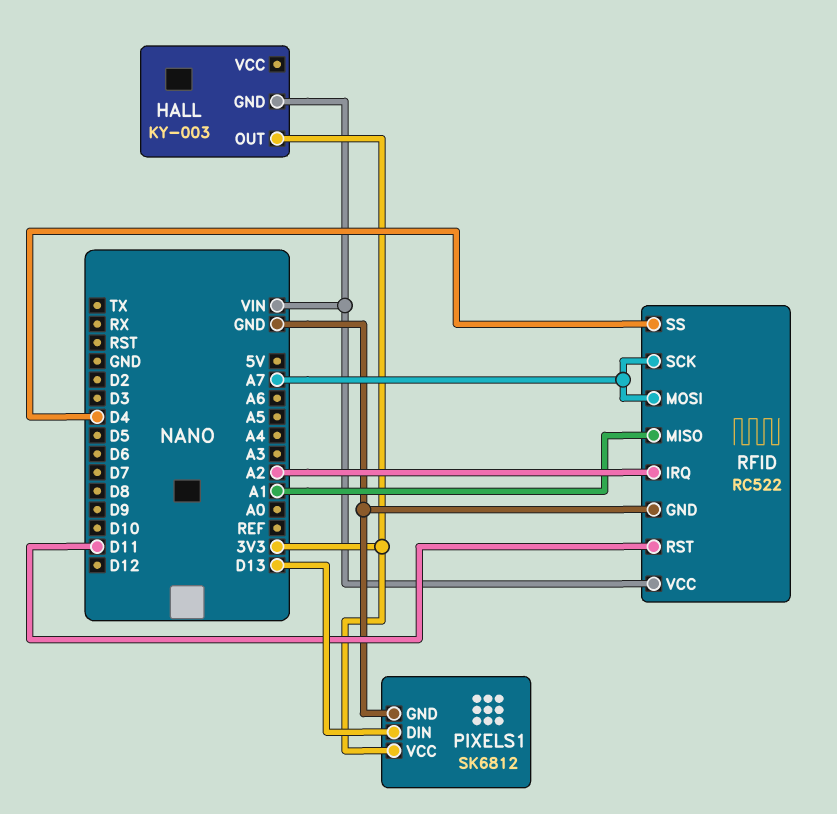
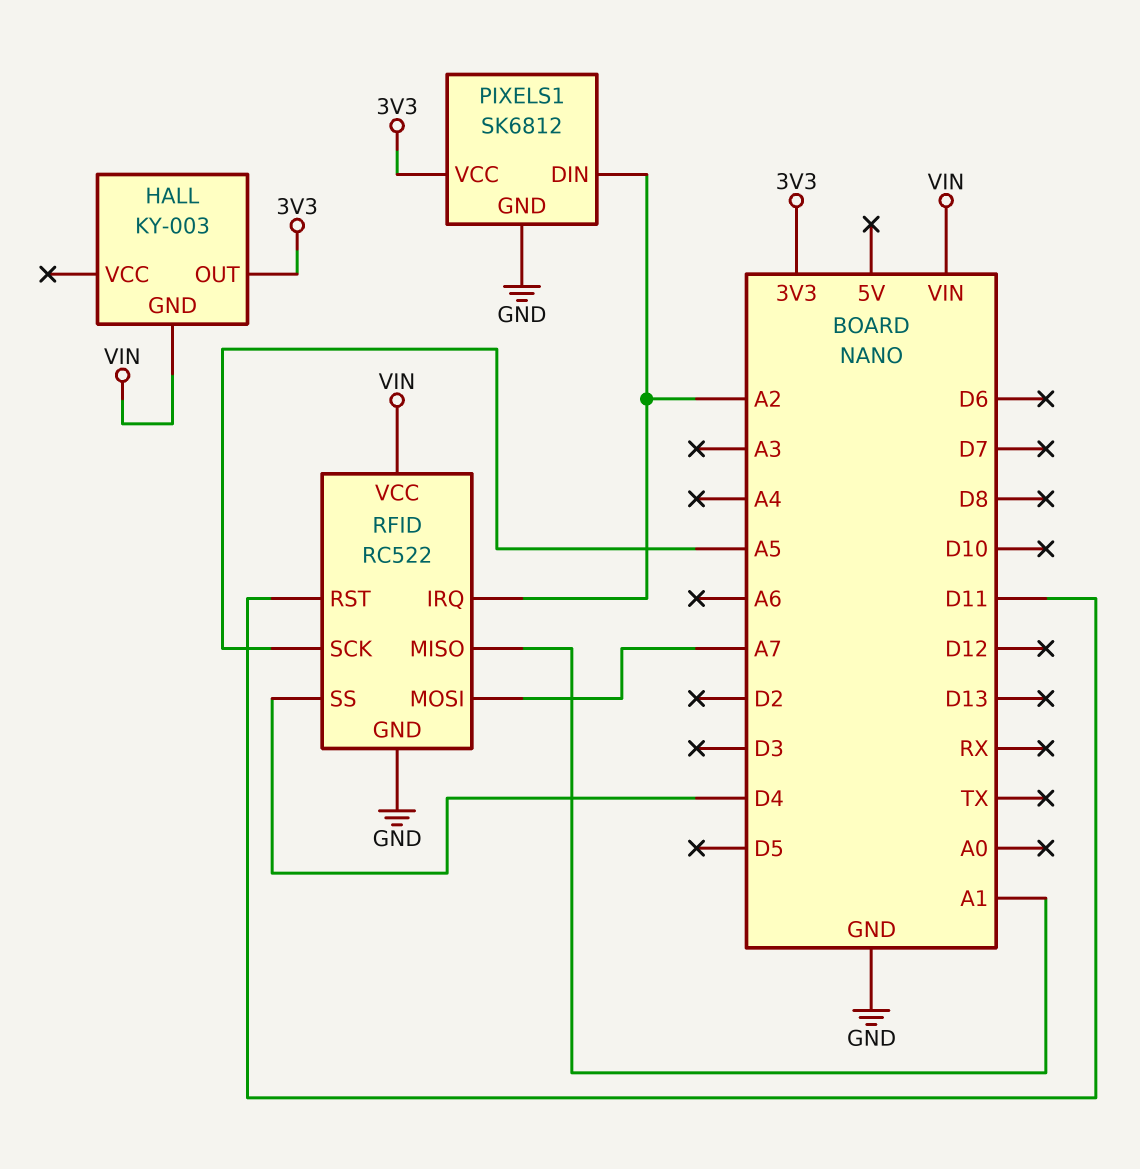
PIXELS1 pin DIN: D13 -> A2
RFID pin SCK: A7 -> A5

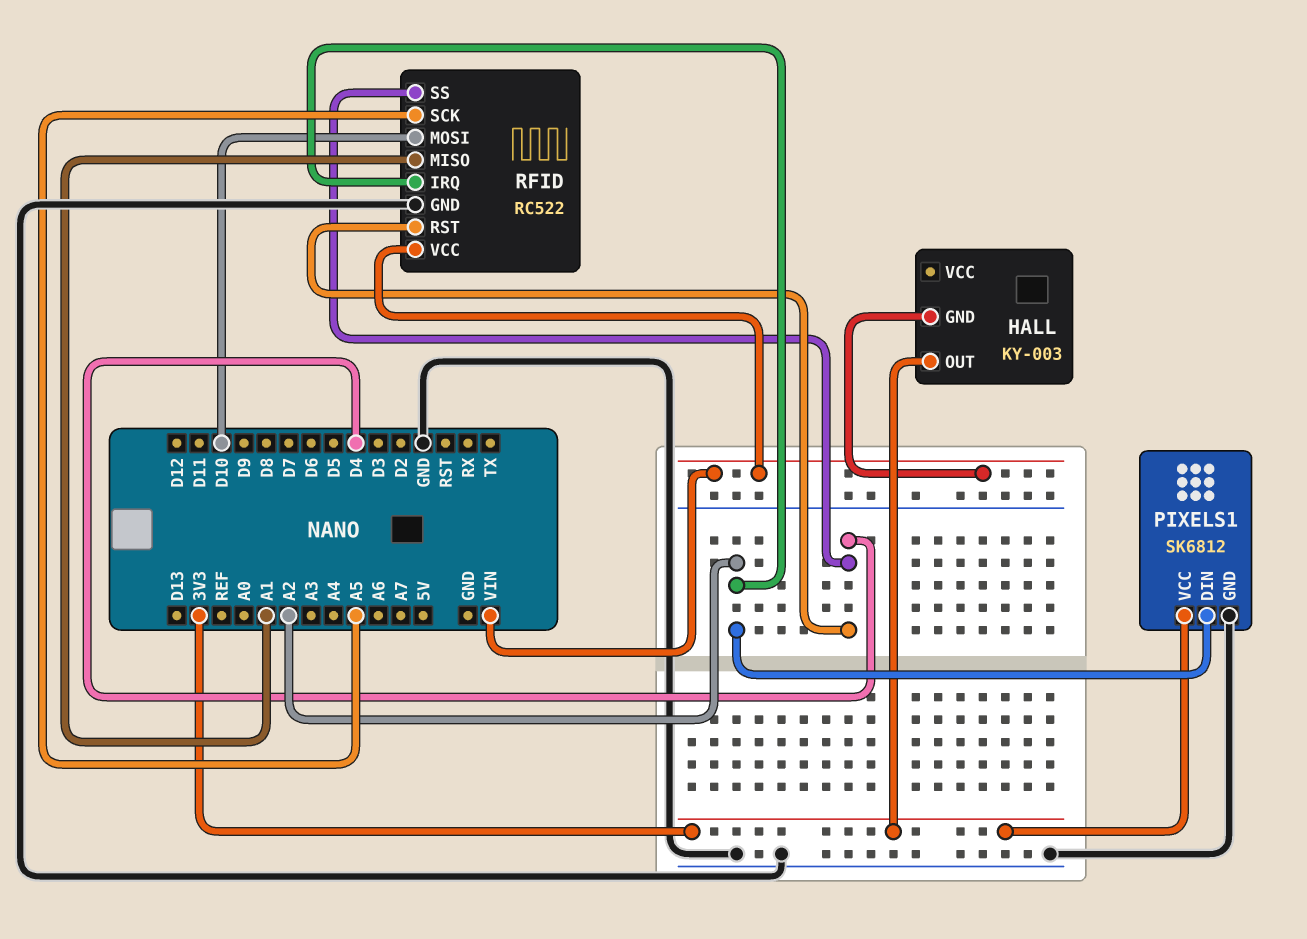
RFID pin MOSI: A7 -> D10
RFID pin RST: D11 -> D4

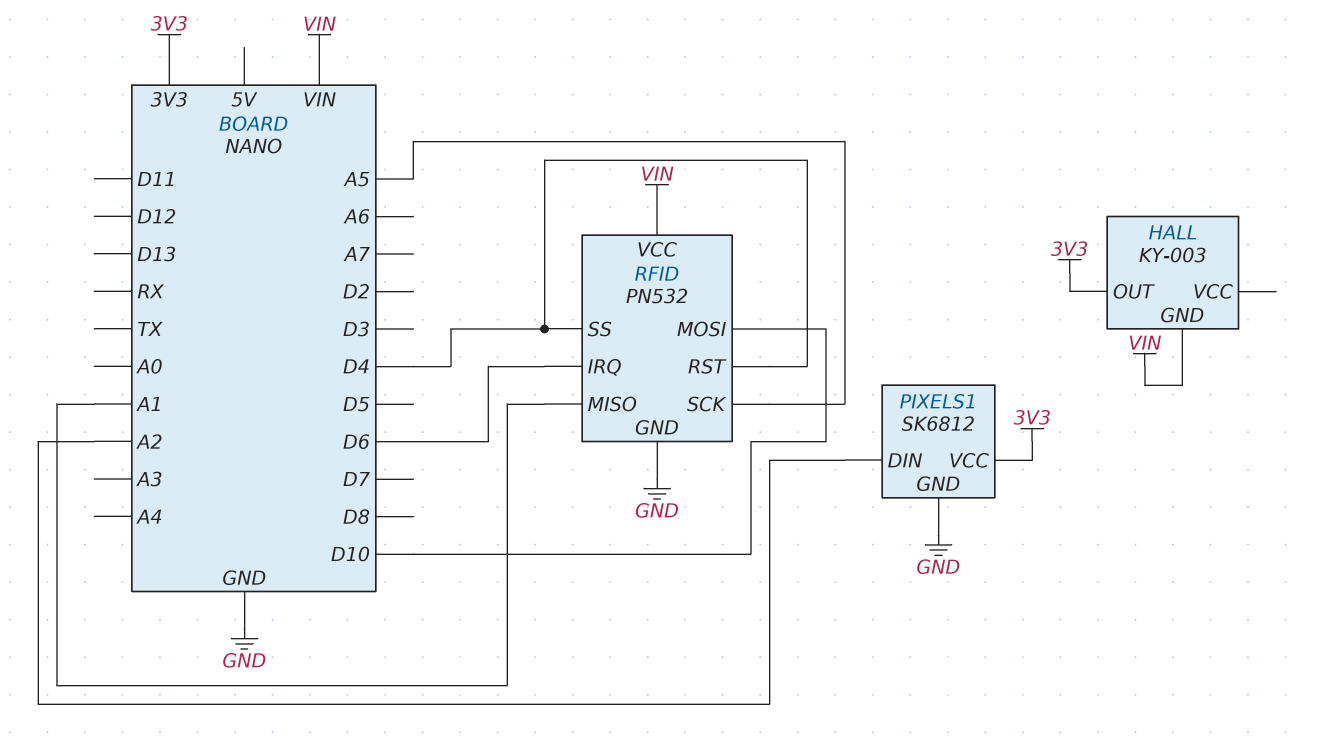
RFID: RC522 -> PN532
RFID pin IRQ: A2 -> D6

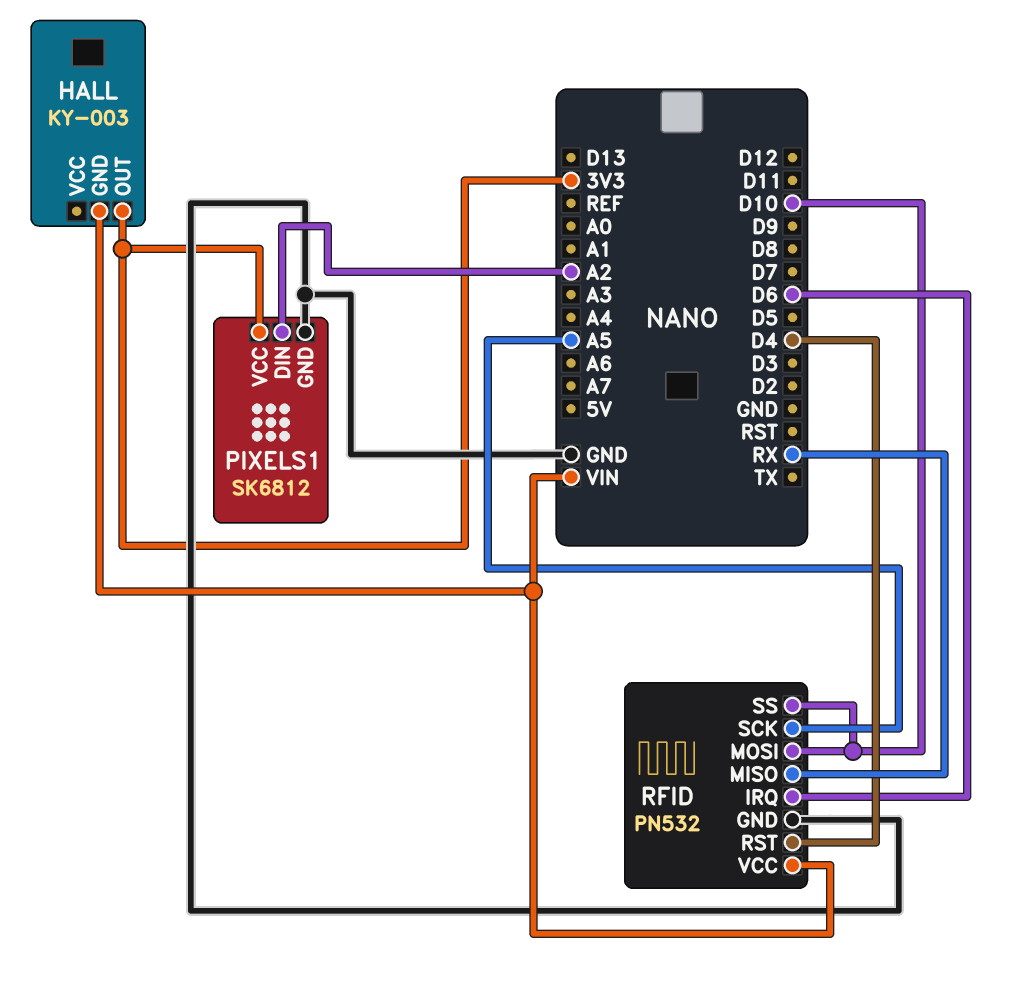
RFID pin MISO: A1 -> RX
RFID pin SS: D4 -> D10

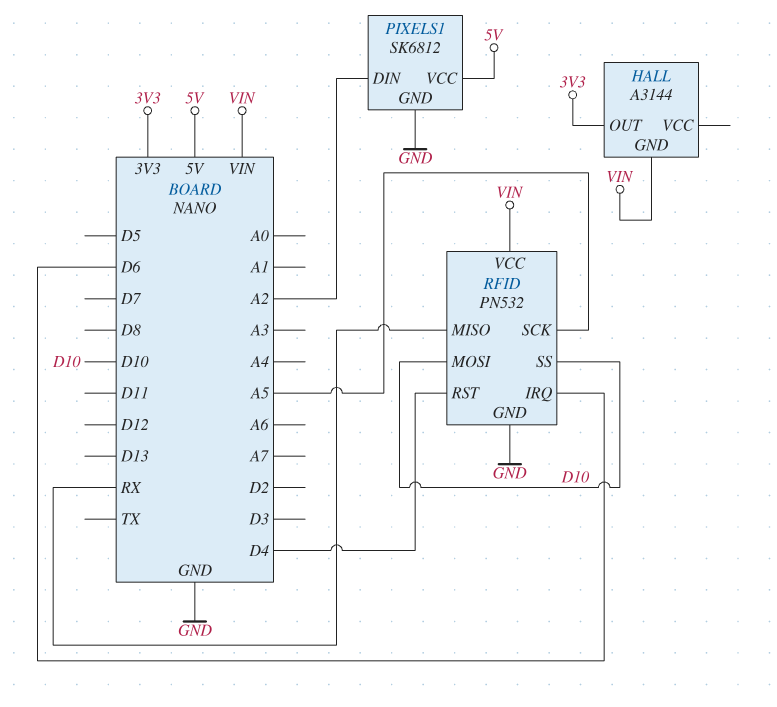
HALL: KY-003 -> A3144
PIXELS1 pin VCC: 3V3 -> 5V

